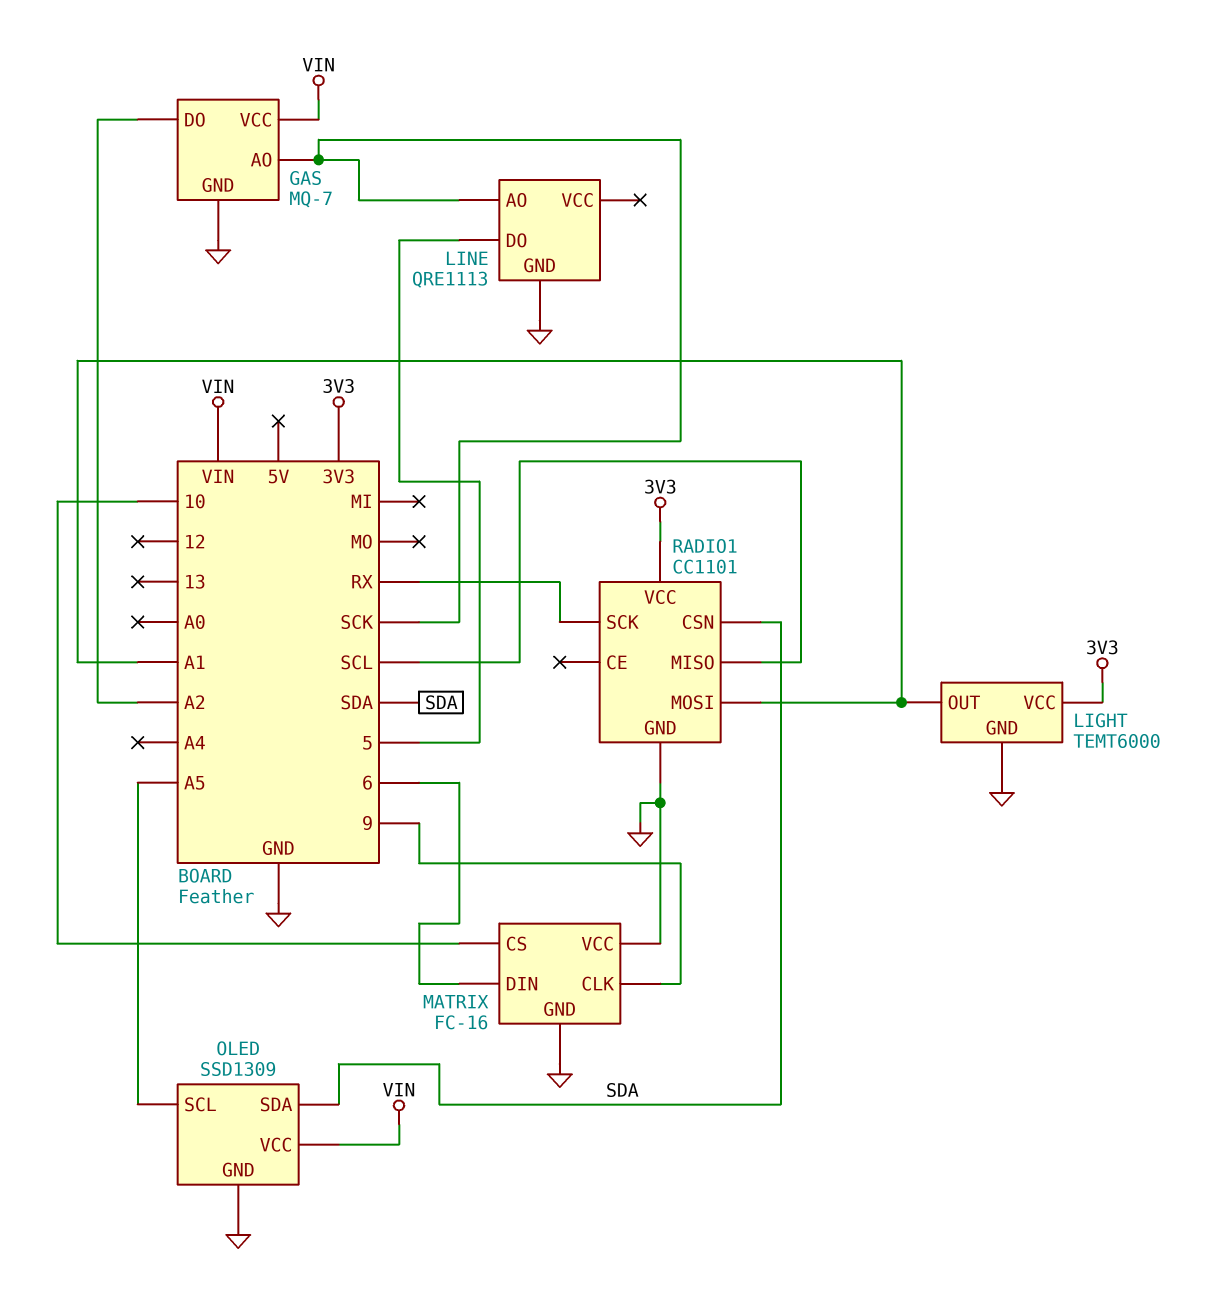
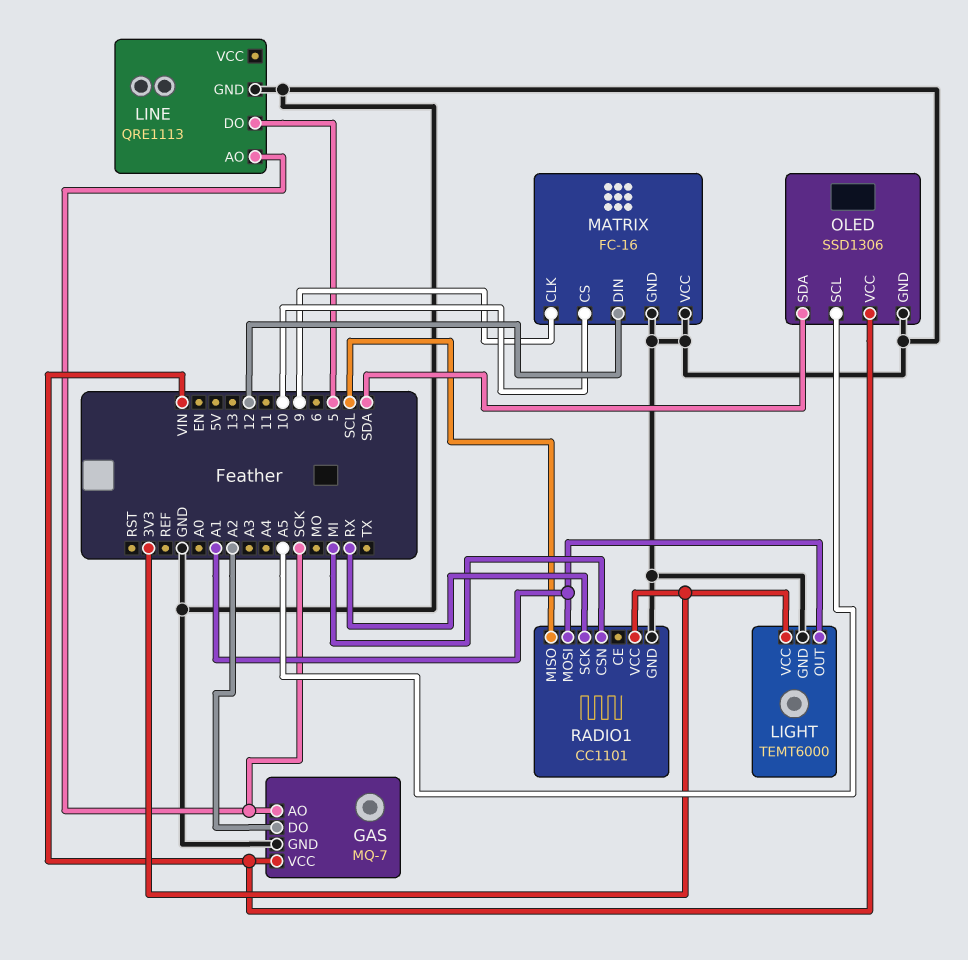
MATRIX pin DIN: 6 -> 12
OLED: SSD1309 -> SSD1306
RADIO1 pin CSN: SDA -> MI

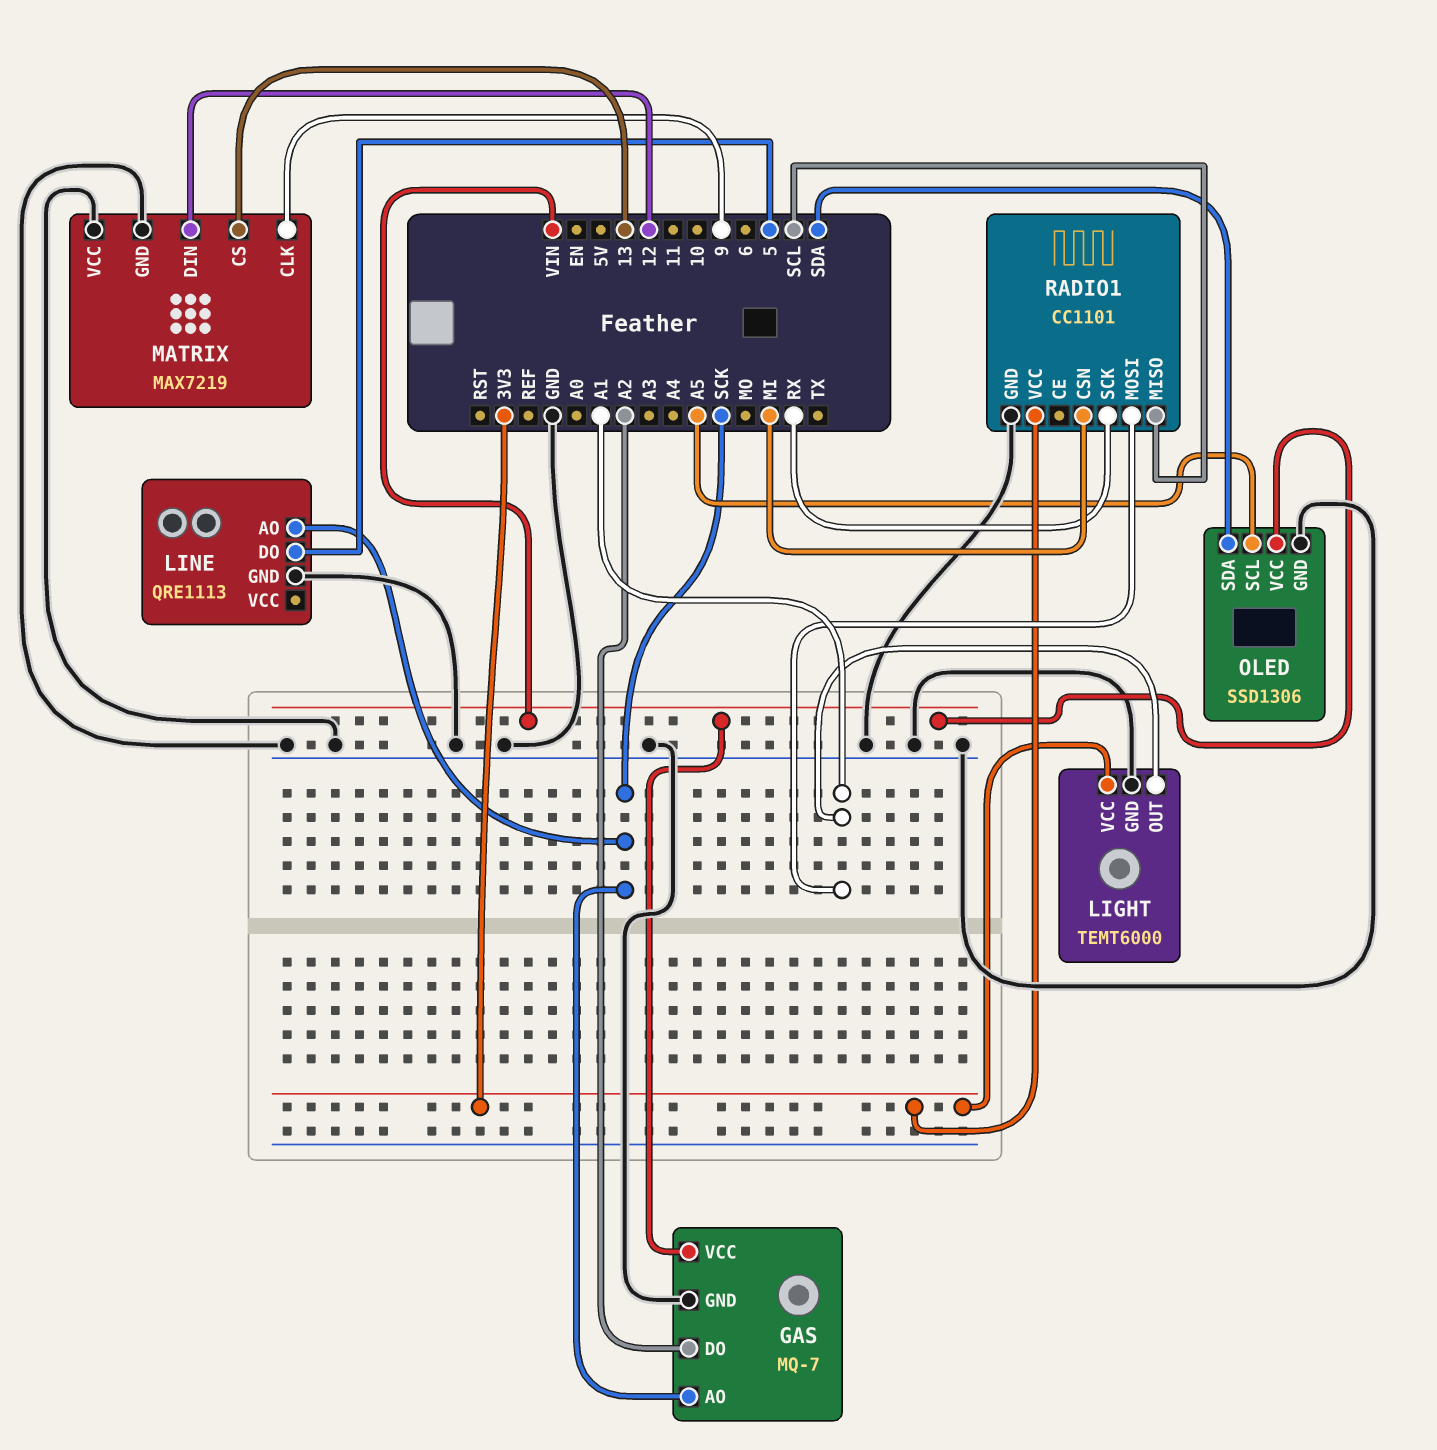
MATRIX: FC-16 -> MAX7219
MATRIX pin CS: 10 -> 13

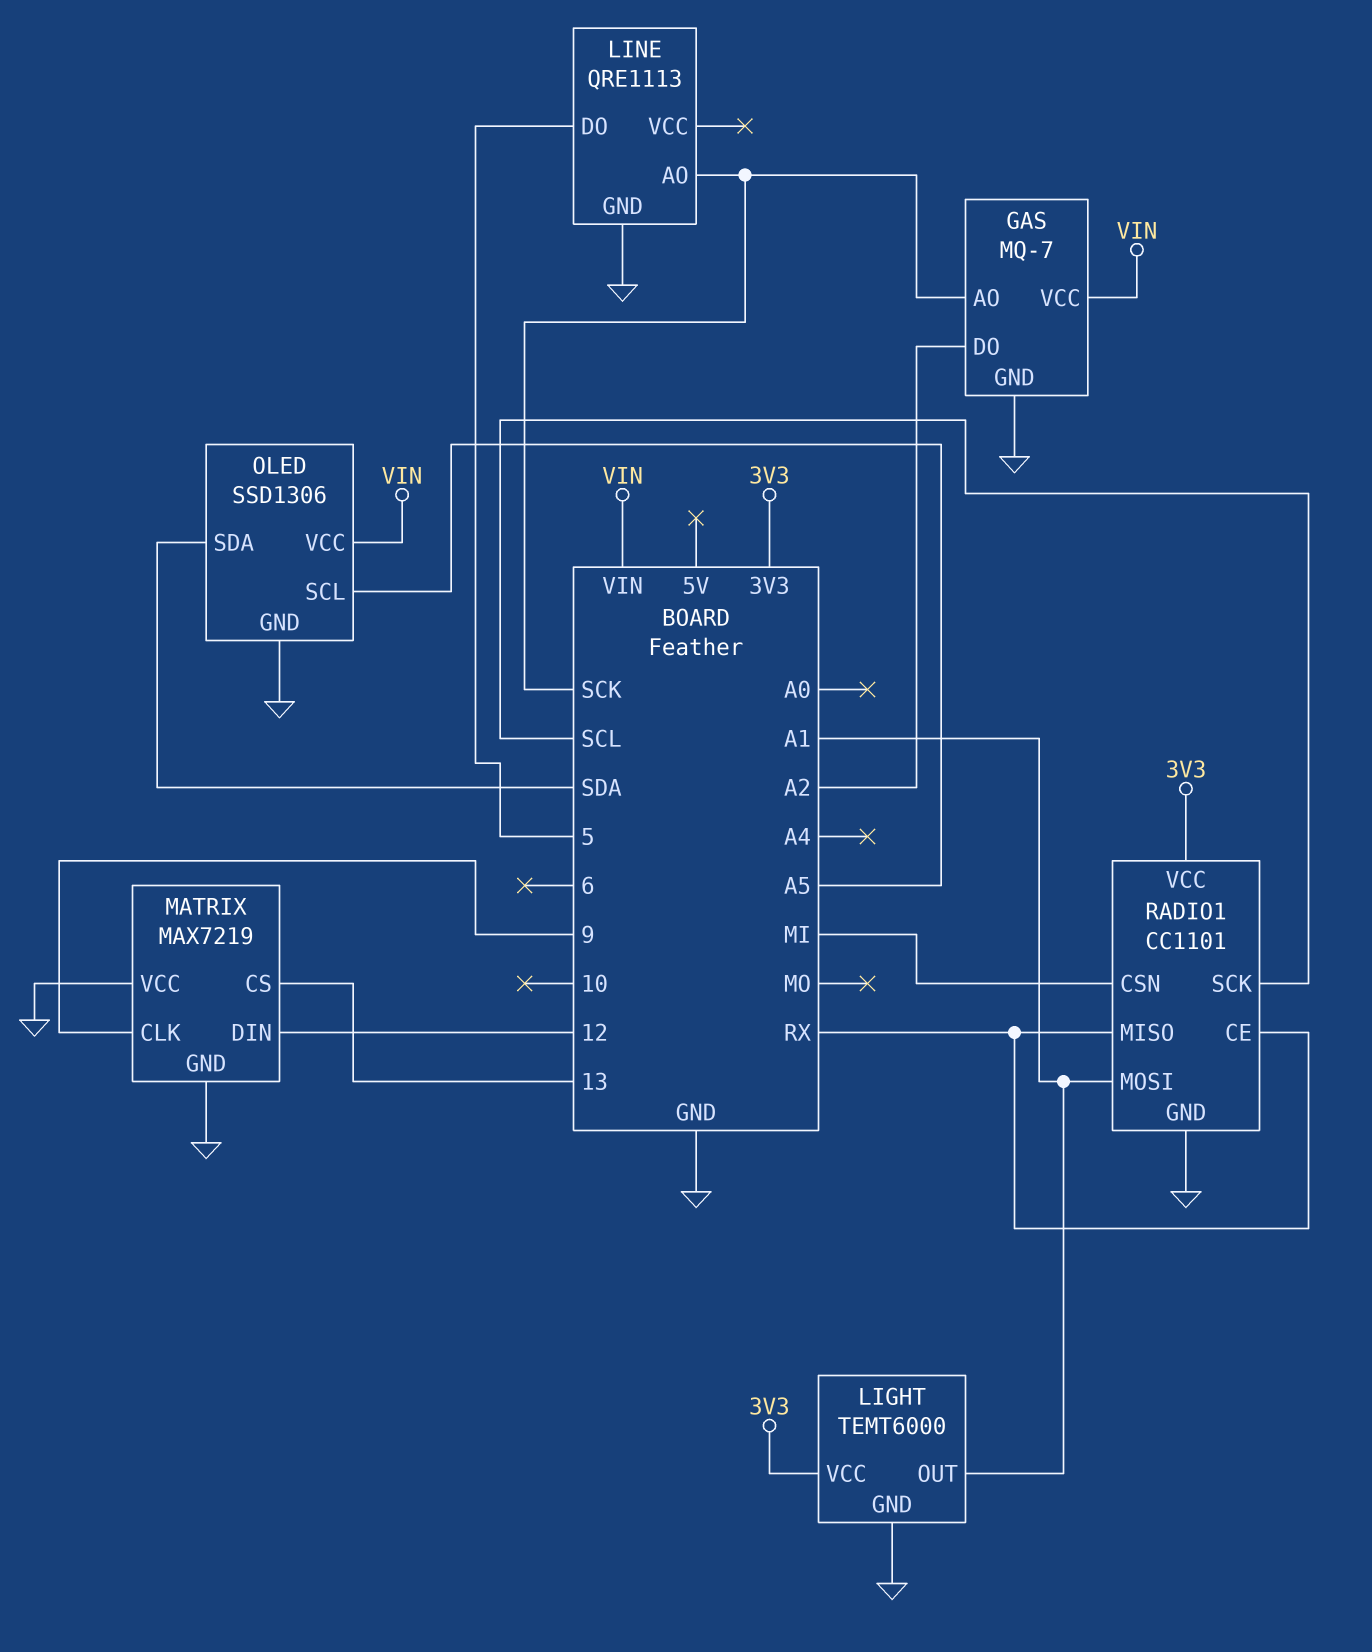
RADIO1 pin CE: none -> RX
RADIO1 pin MISO: SCL -> RX
RADIO1 pin SCK: RX -> SCL

